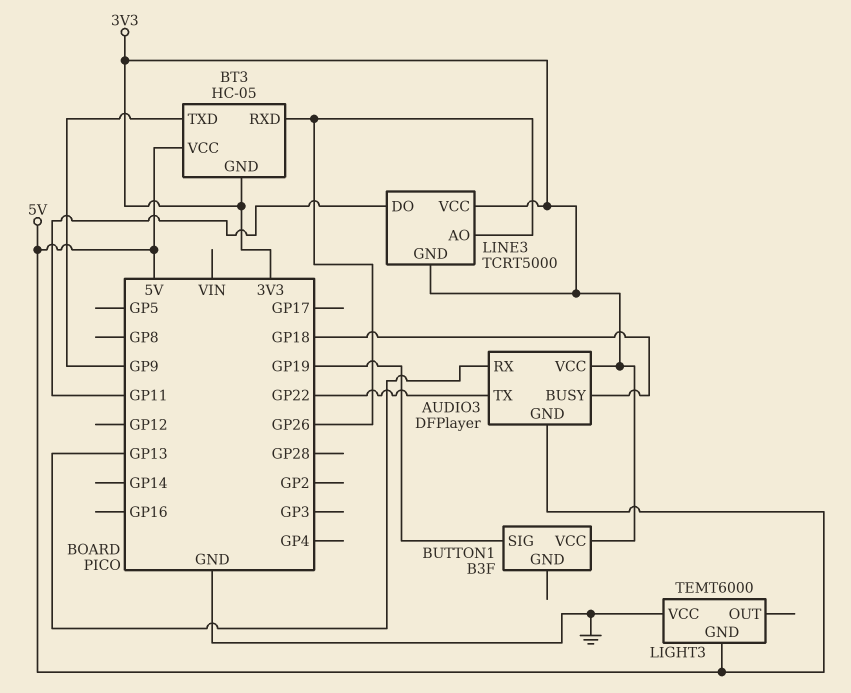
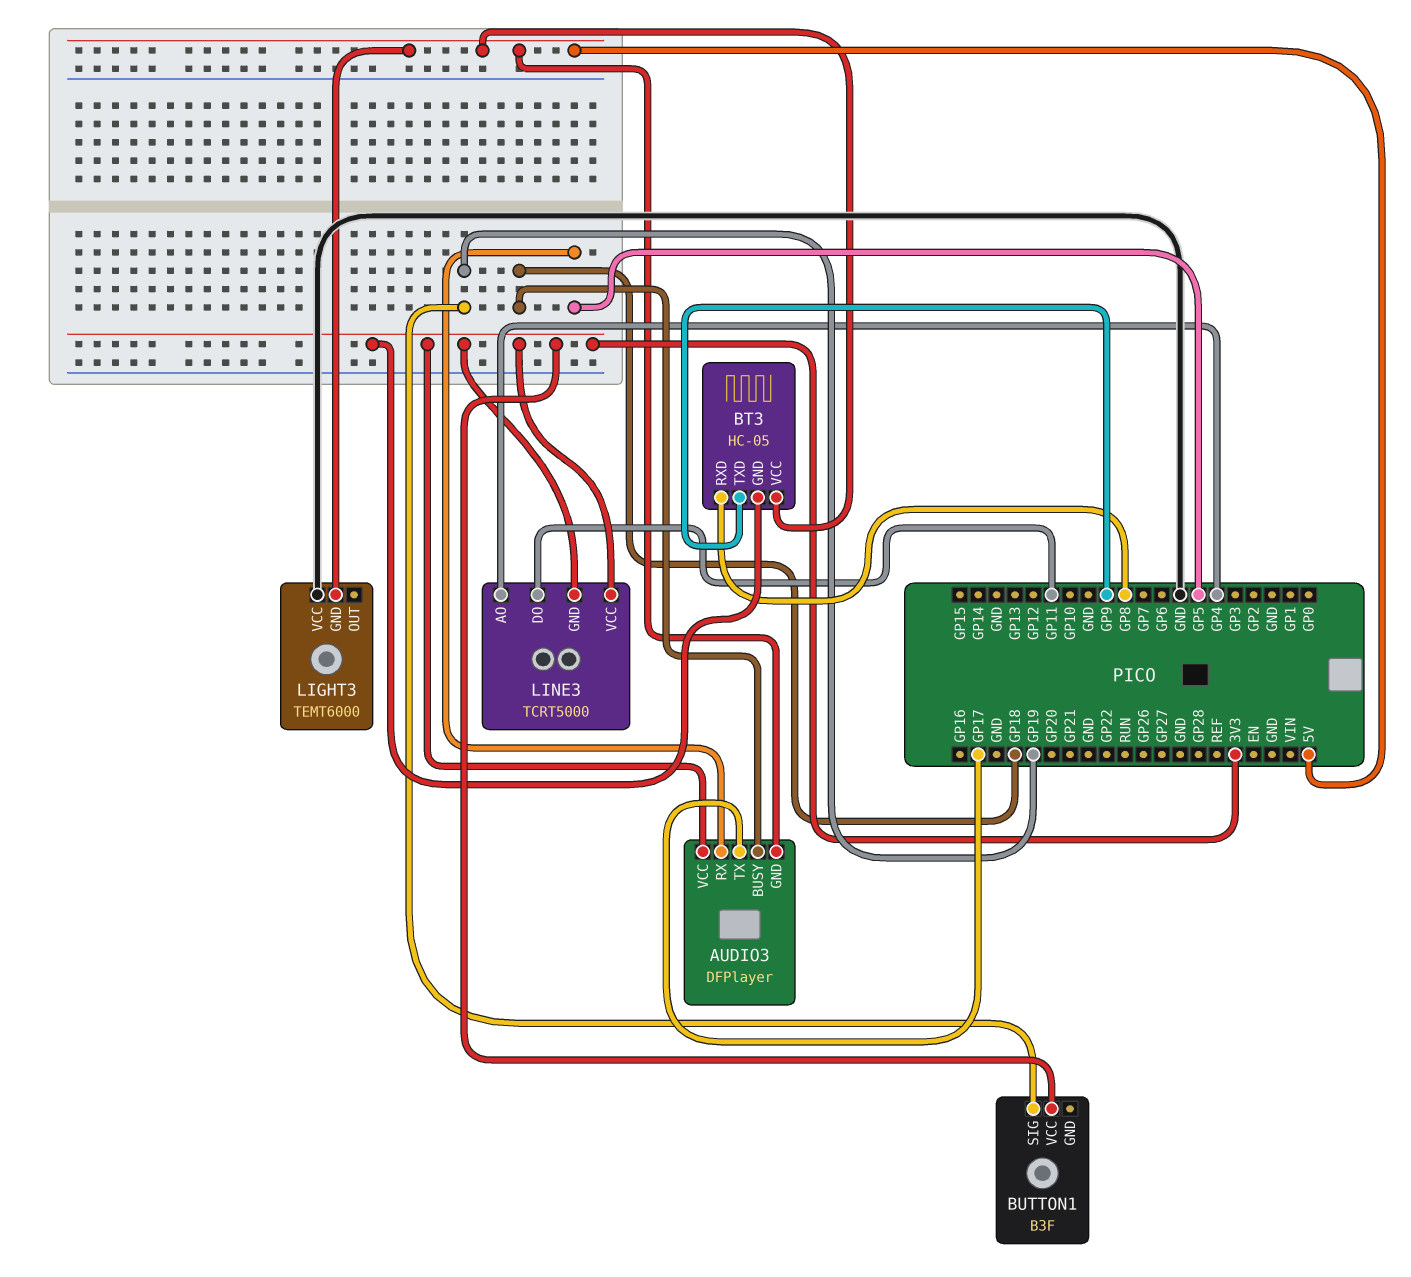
AUDIO3 pin RX: GP13 -> GP5
AUDIO3 pin TX: GP22 -> GP17
BT3 pin RXD: GP26 -> GP8
LINE3 pin AO: GP26 -> GP4

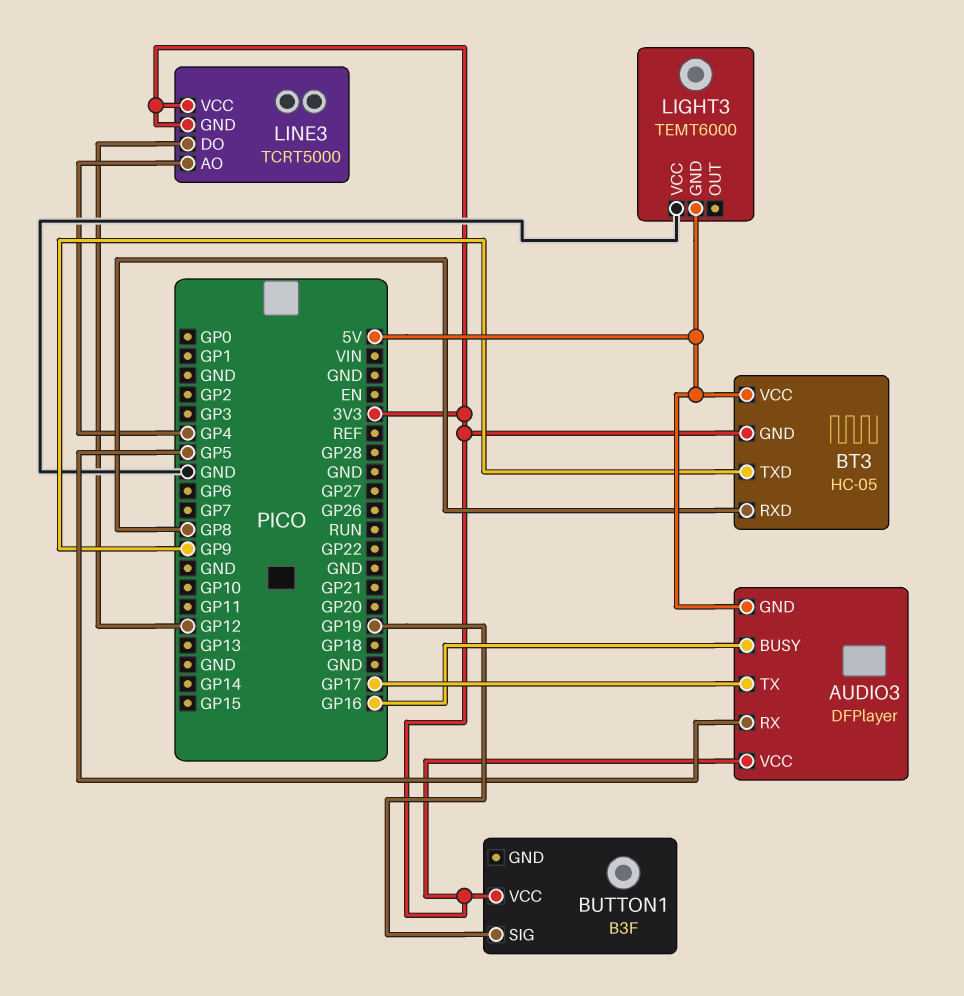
AUDIO3 pin BUSY: GP18 -> GP16
LINE3 pin DO: GP11 -> GP12

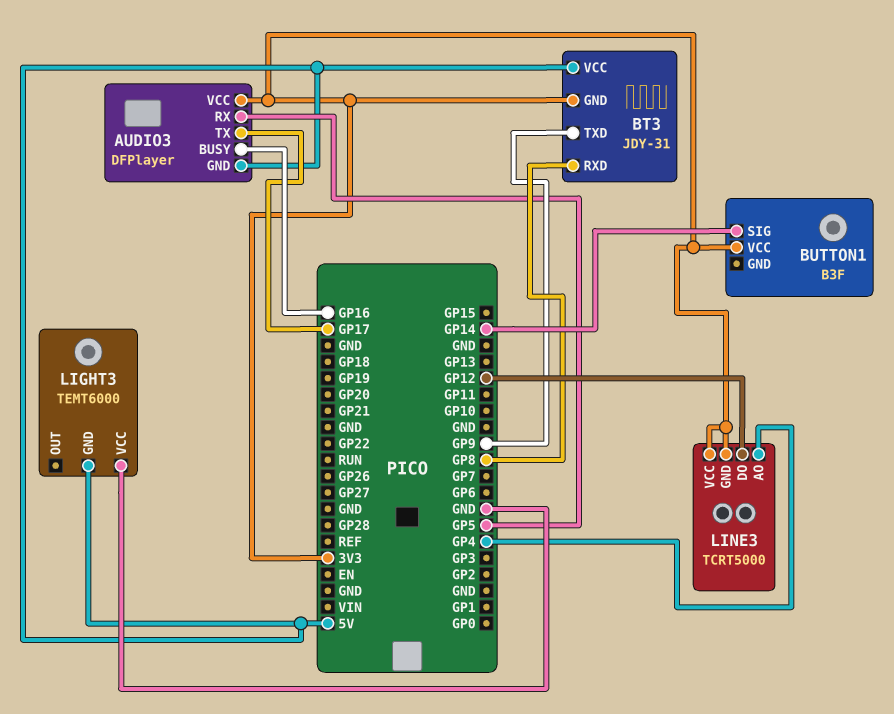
BT3: HC-05 -> JDY-31
BUTTON1 pin SIG: GP19 -> GP14

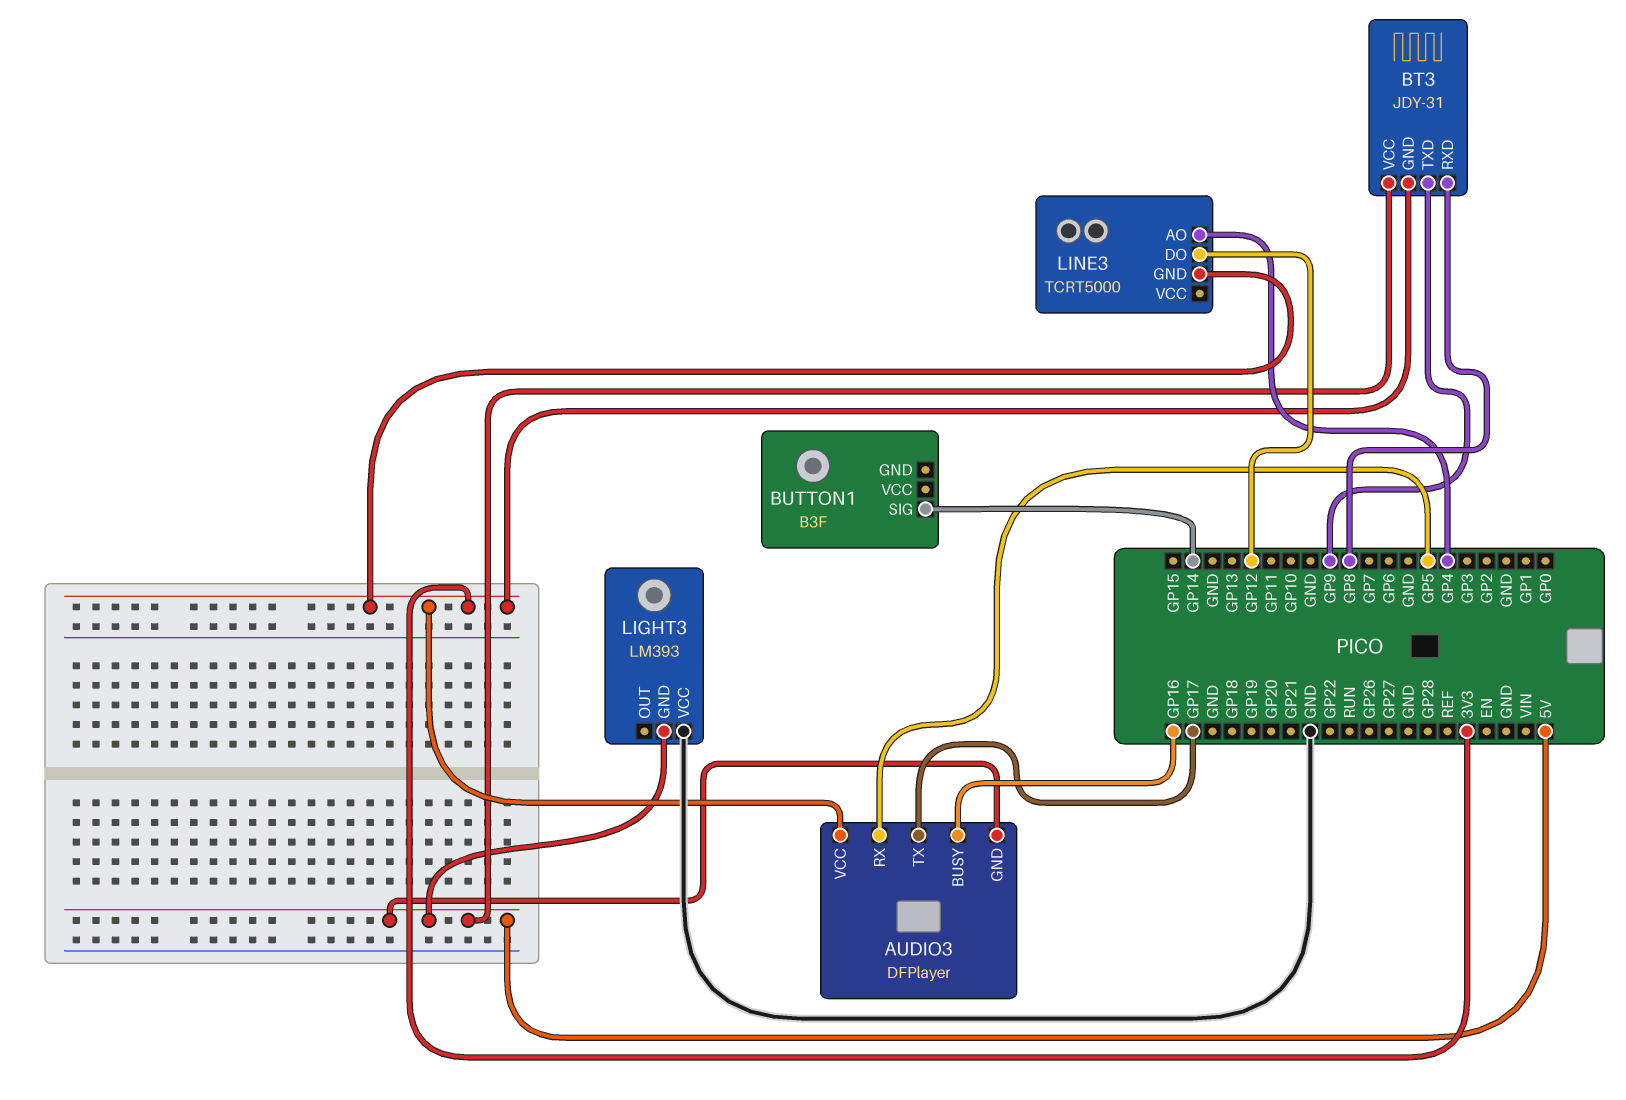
BUTTON1 pin VCC: 3V3 -> none
LIGHT3: TEMT6000 -> LM393
LINE3 pin VCC: 3V3 -> none

